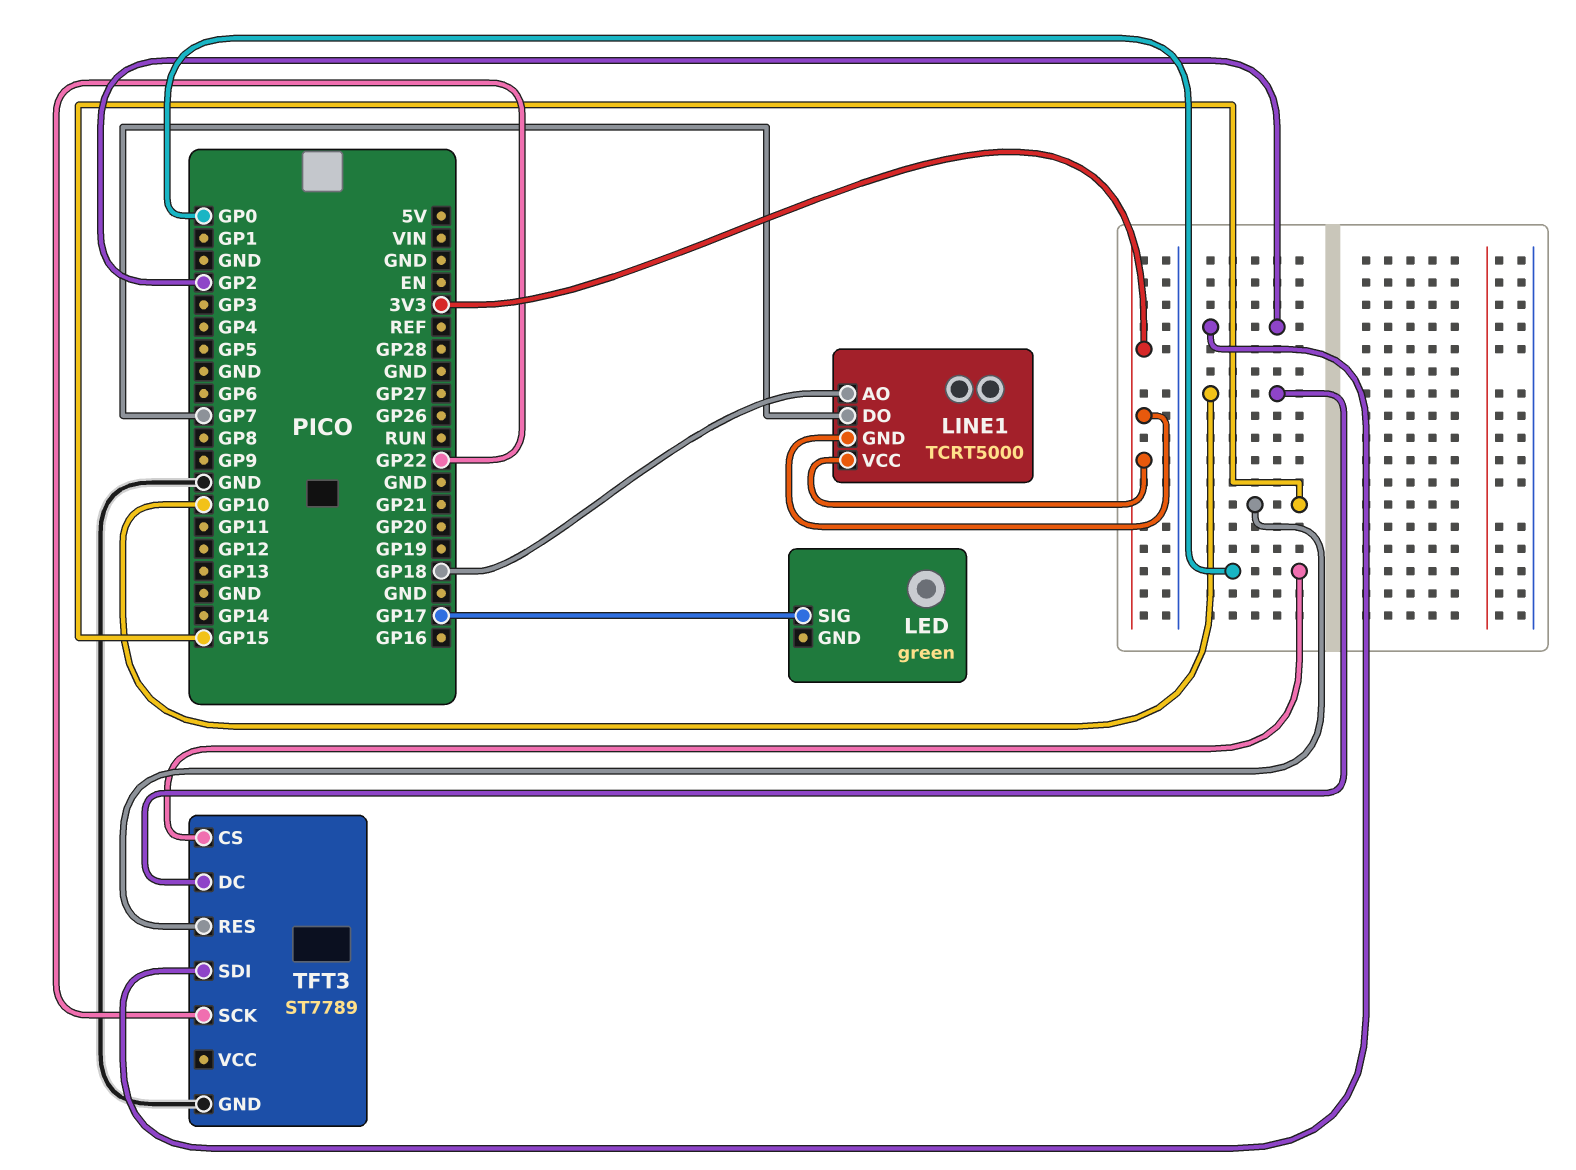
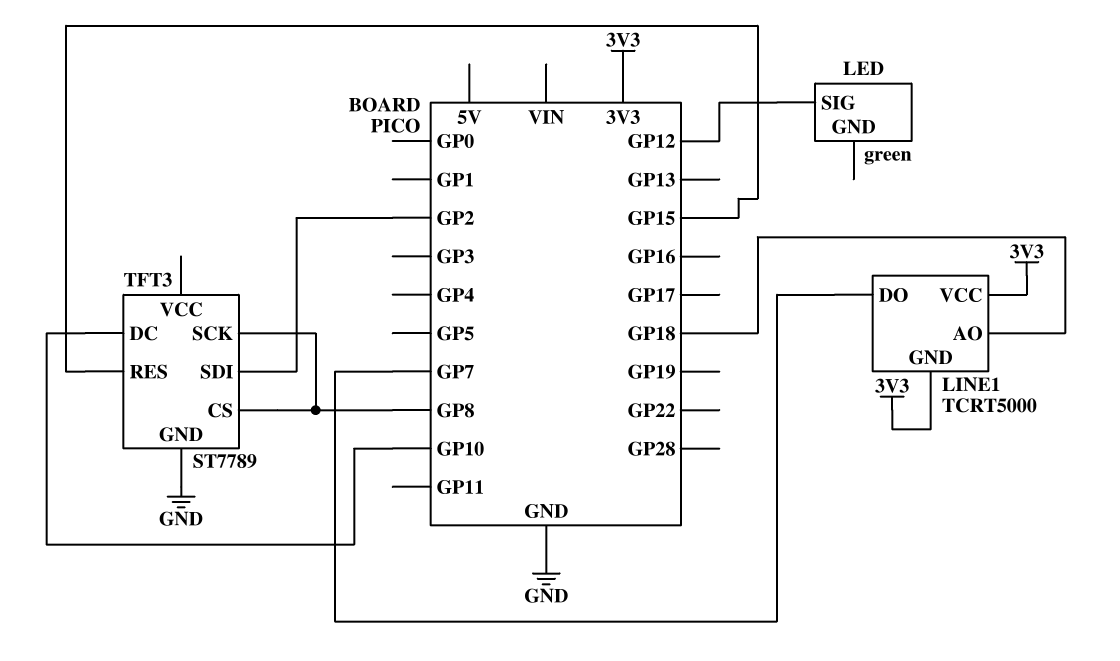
LED pin SIG: GP17 -> GP12
TFT3 pin CS: GP0 -> GP8
TFT3 pin SCK: GP22 -> GP8

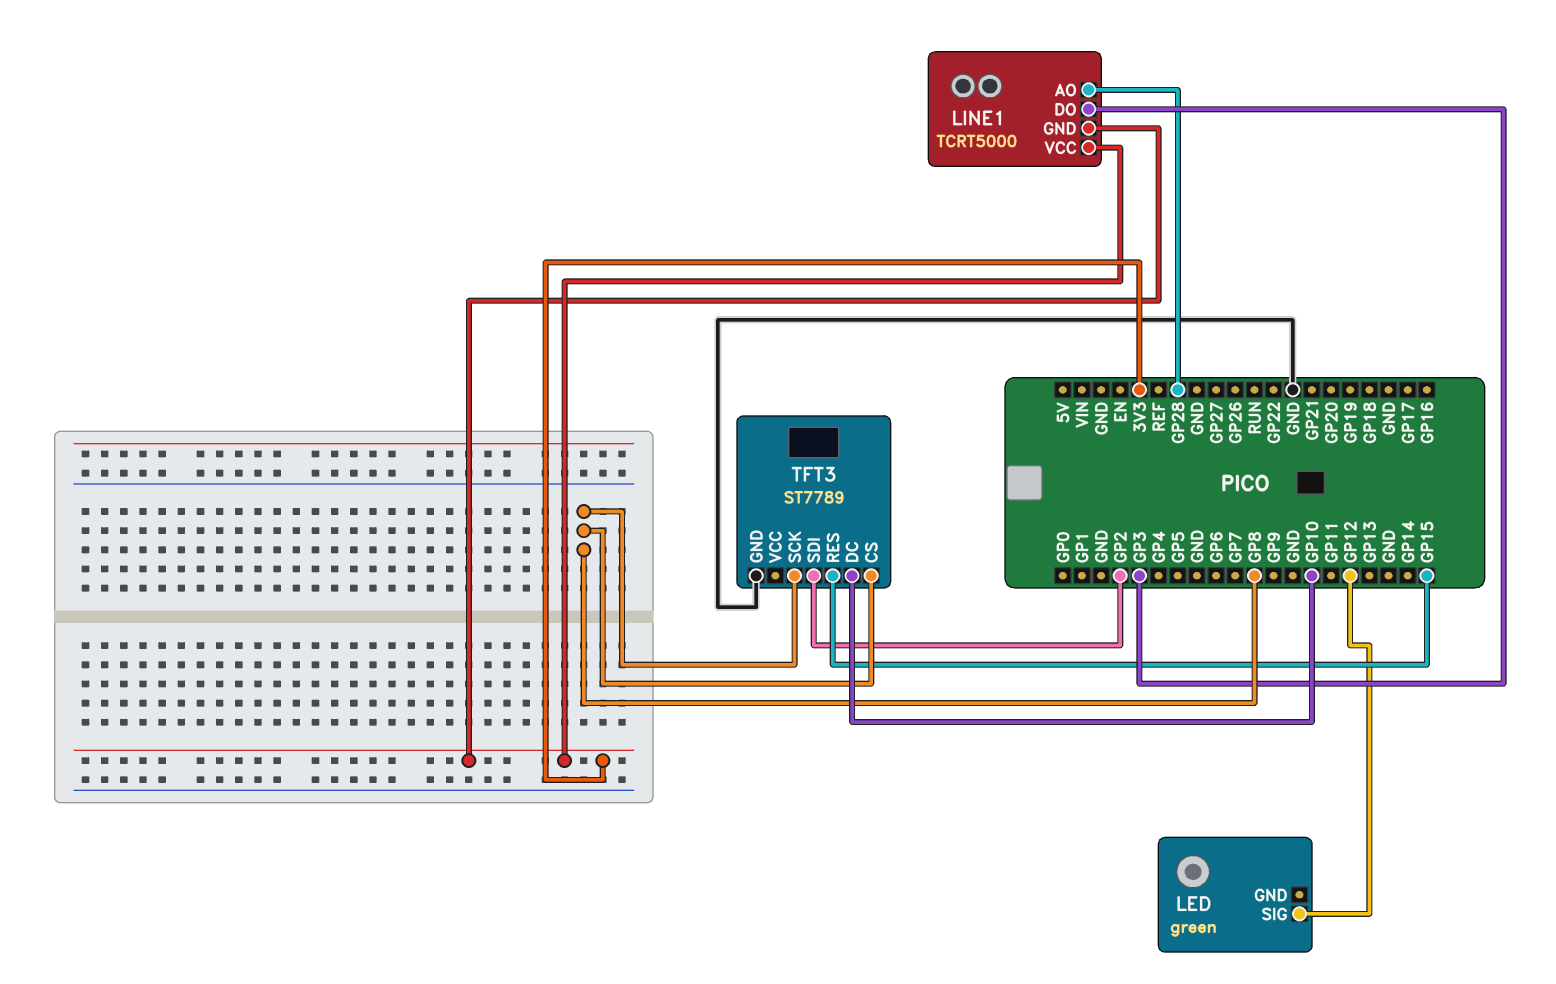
LINE1 pin AO: GP18 -> GP28
LINE1 pin DO: GP7 -> GP3

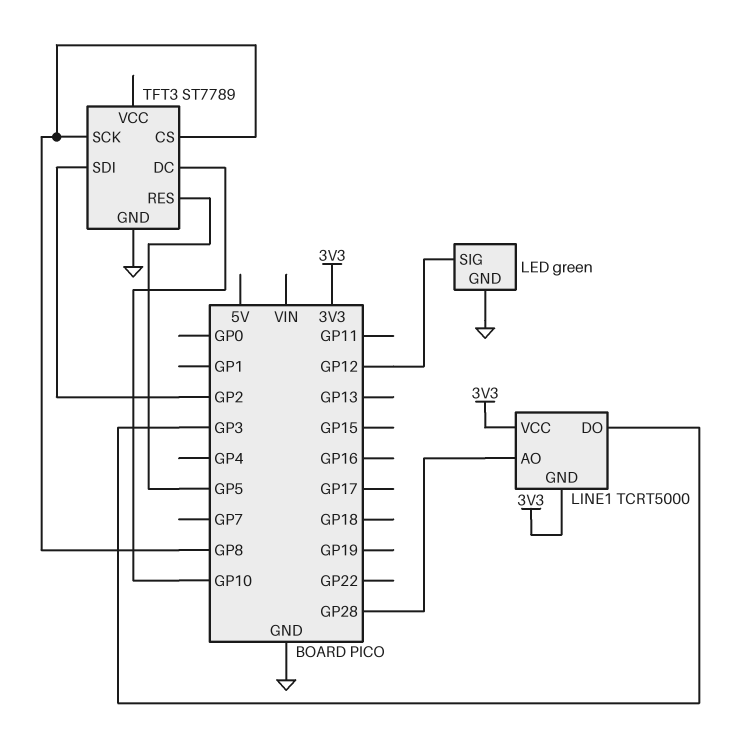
LED pin GND: none -> GND
TFT3 pin RES: GP15 -> GP5

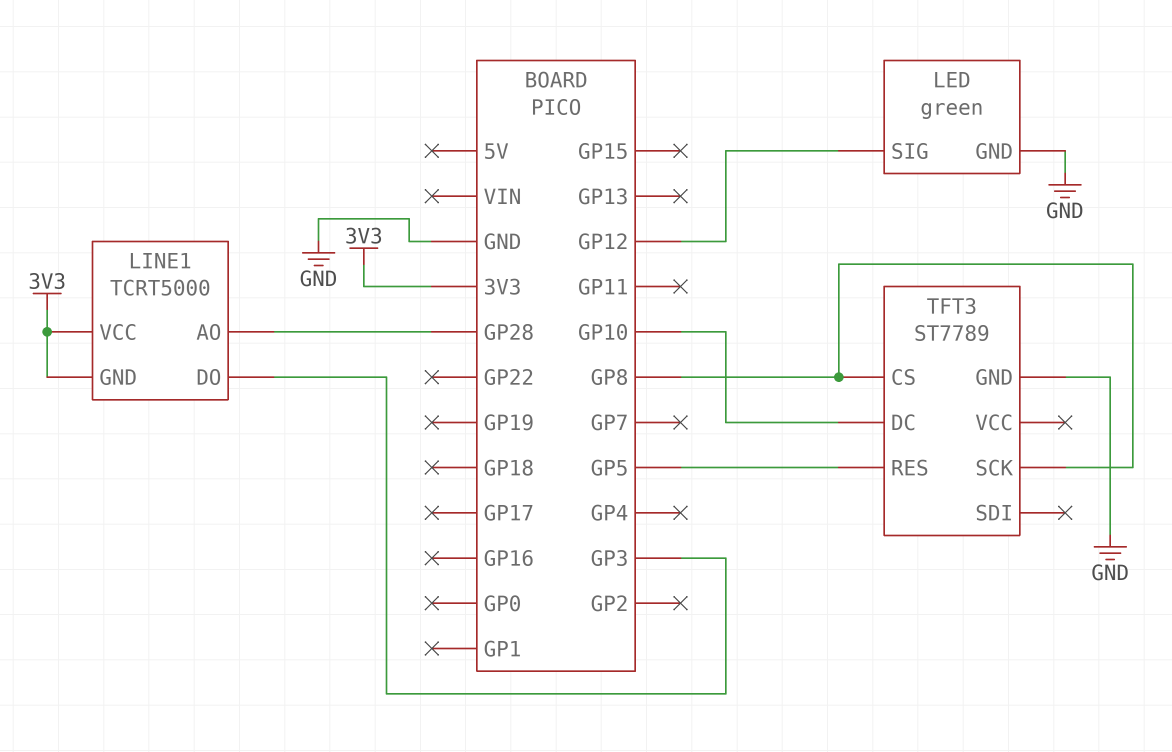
TFT3 pin SDI: GP2 -> none

